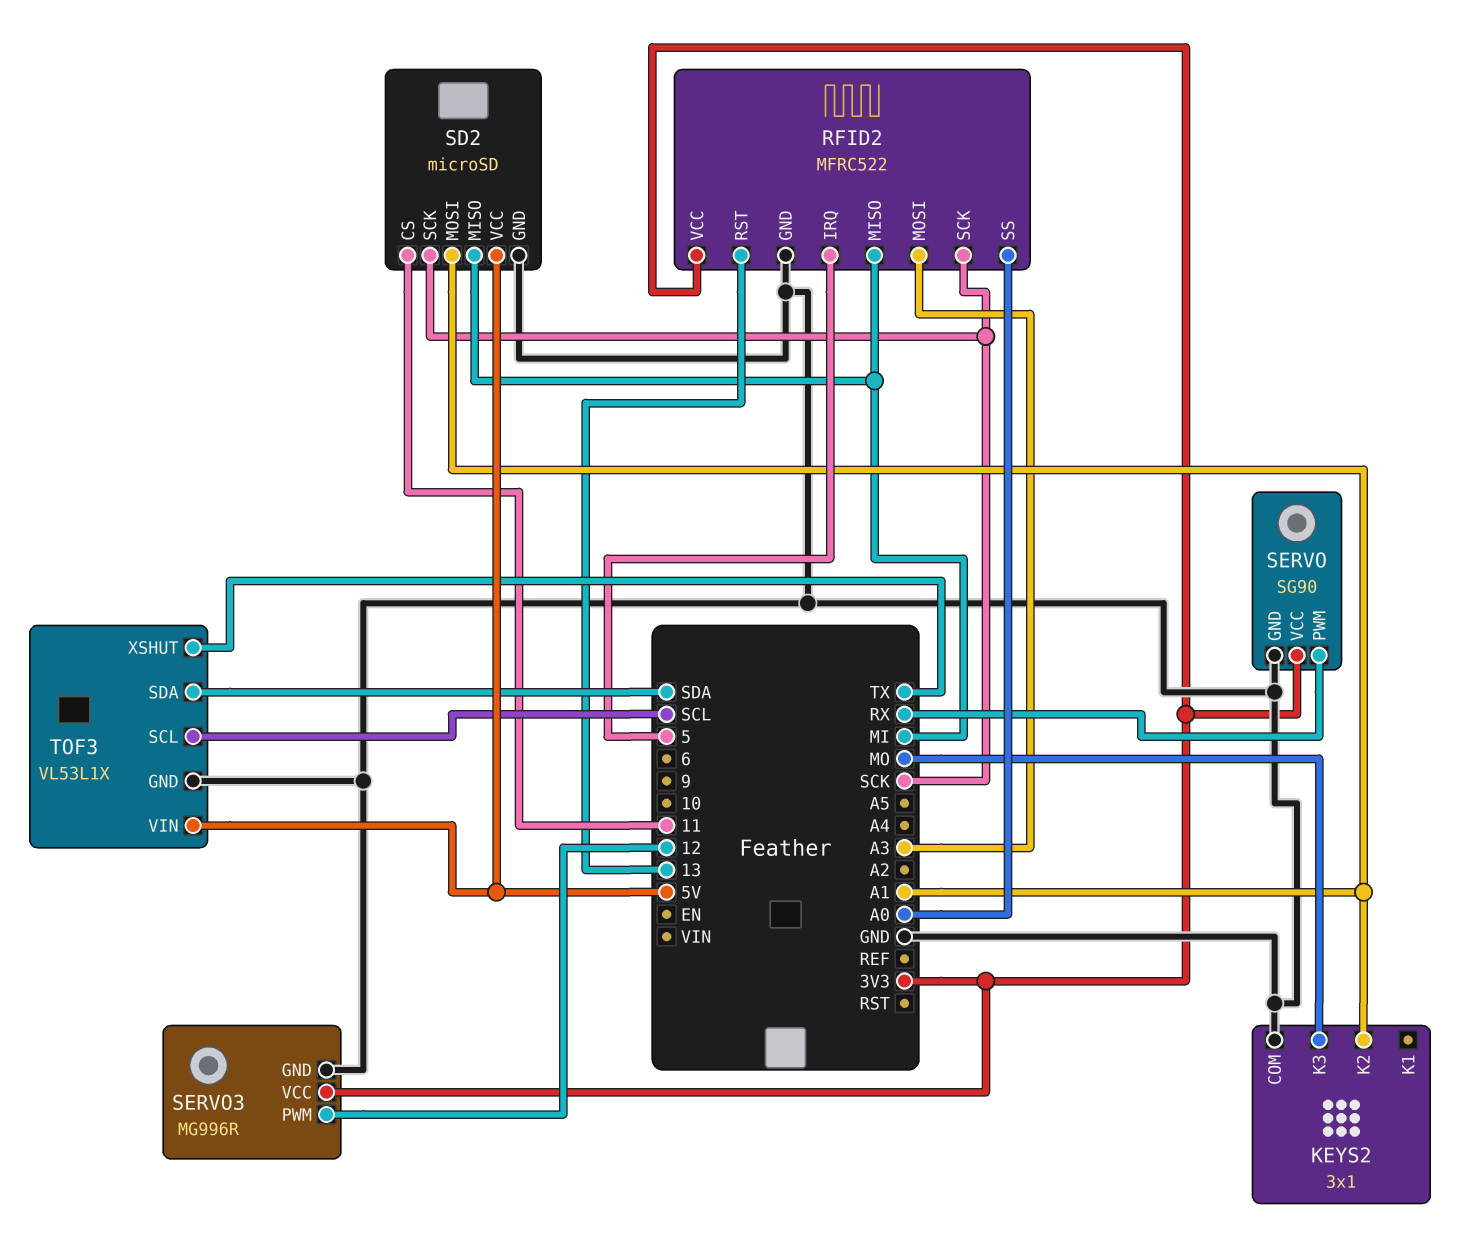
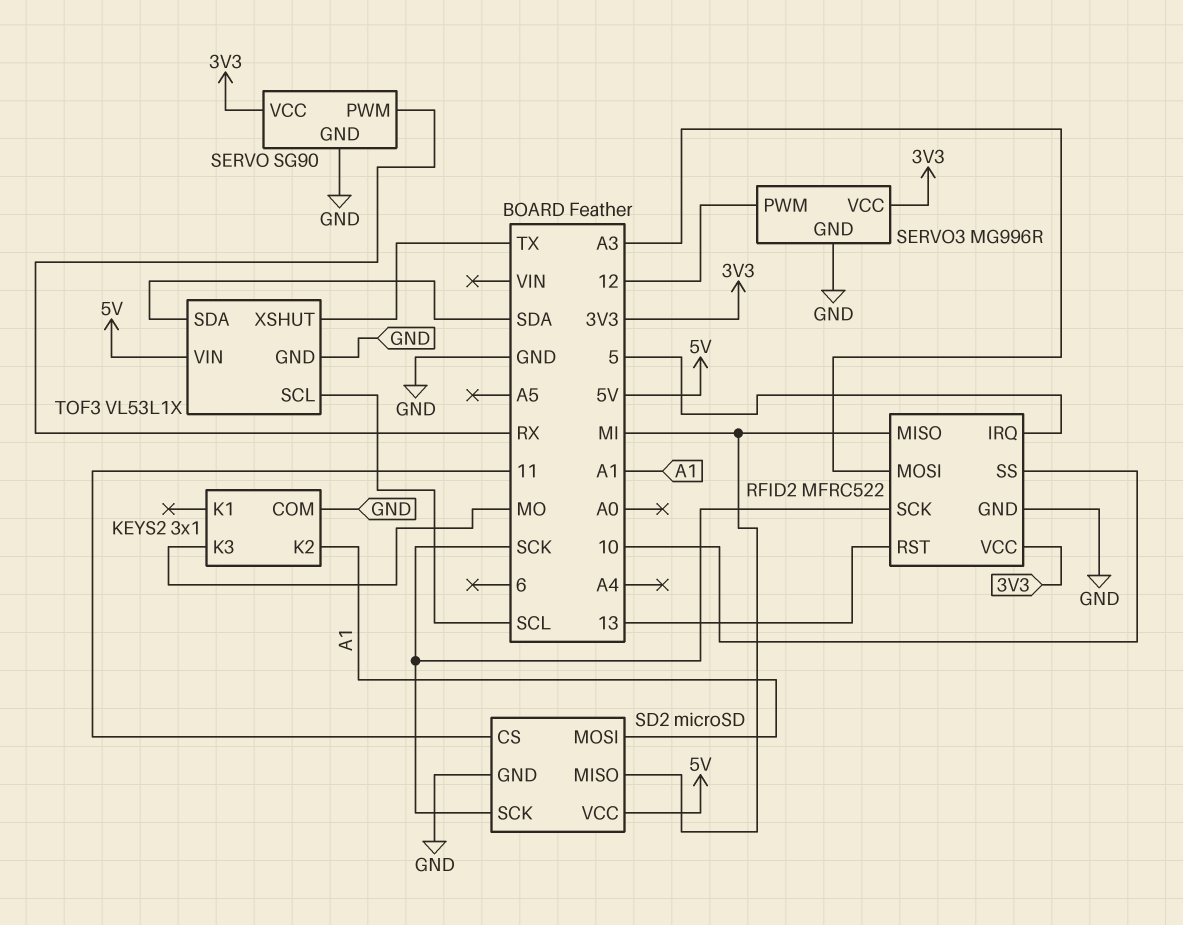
RFID2 pin SS: A0 -> 10

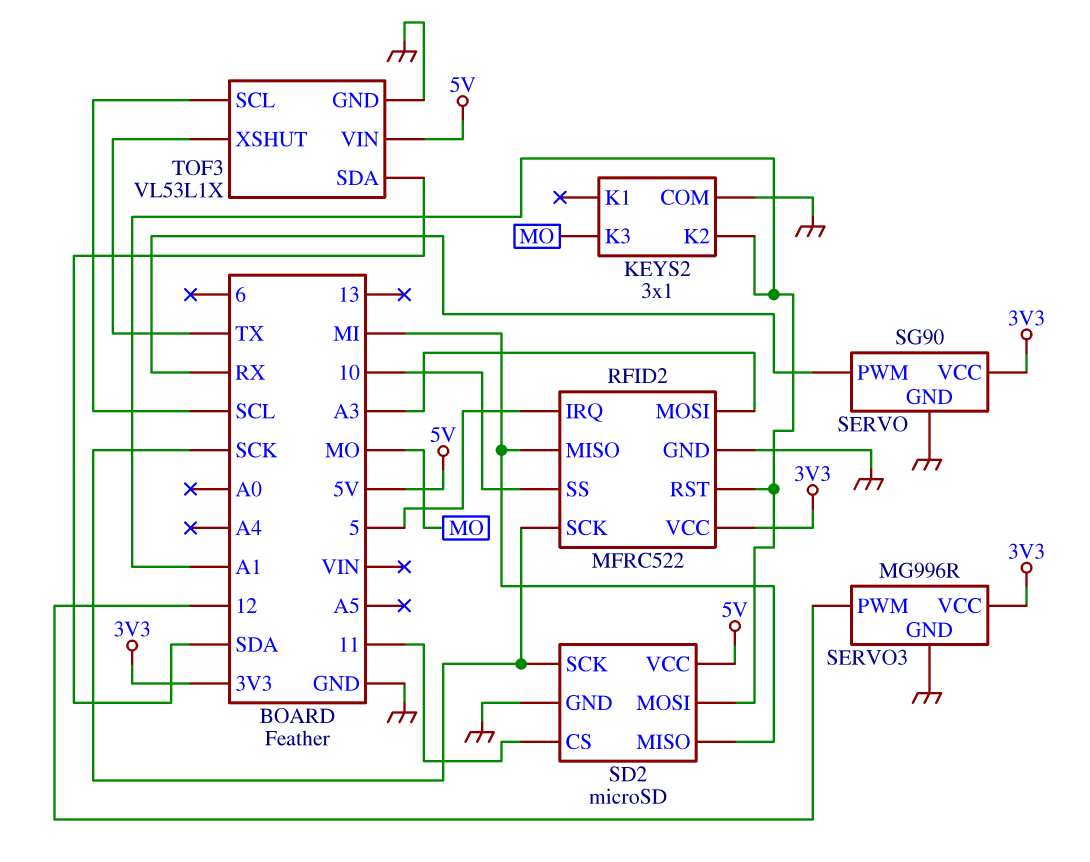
RFID2 pin RST: 13 -> A1

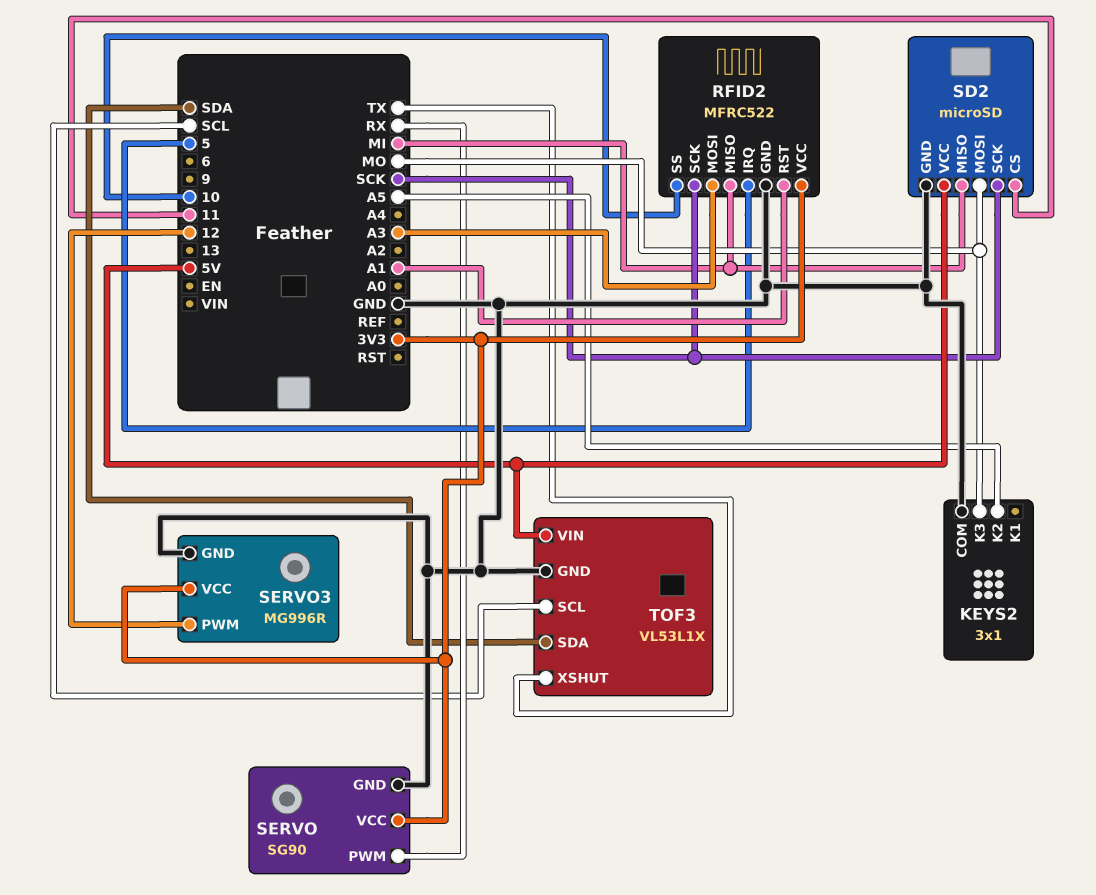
KEYS2 pin K2: A1 -> A5
SD2 pin MOSI: A1 -> MO

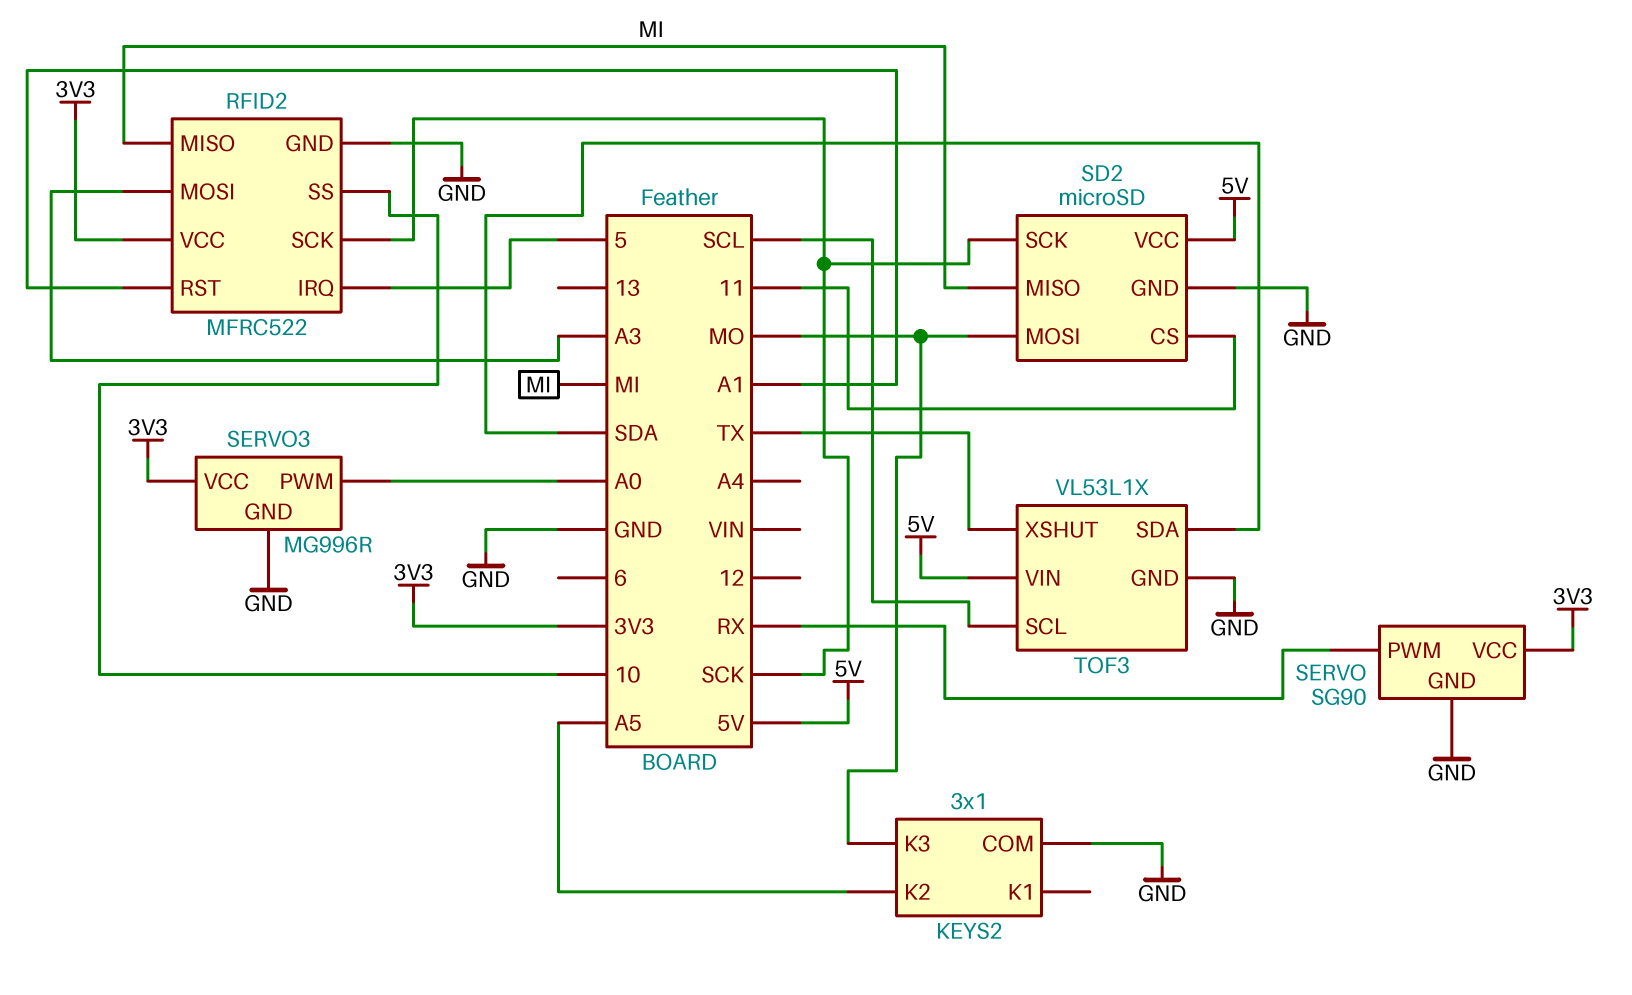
SERVO3 pin PWM: 12 -> A0

